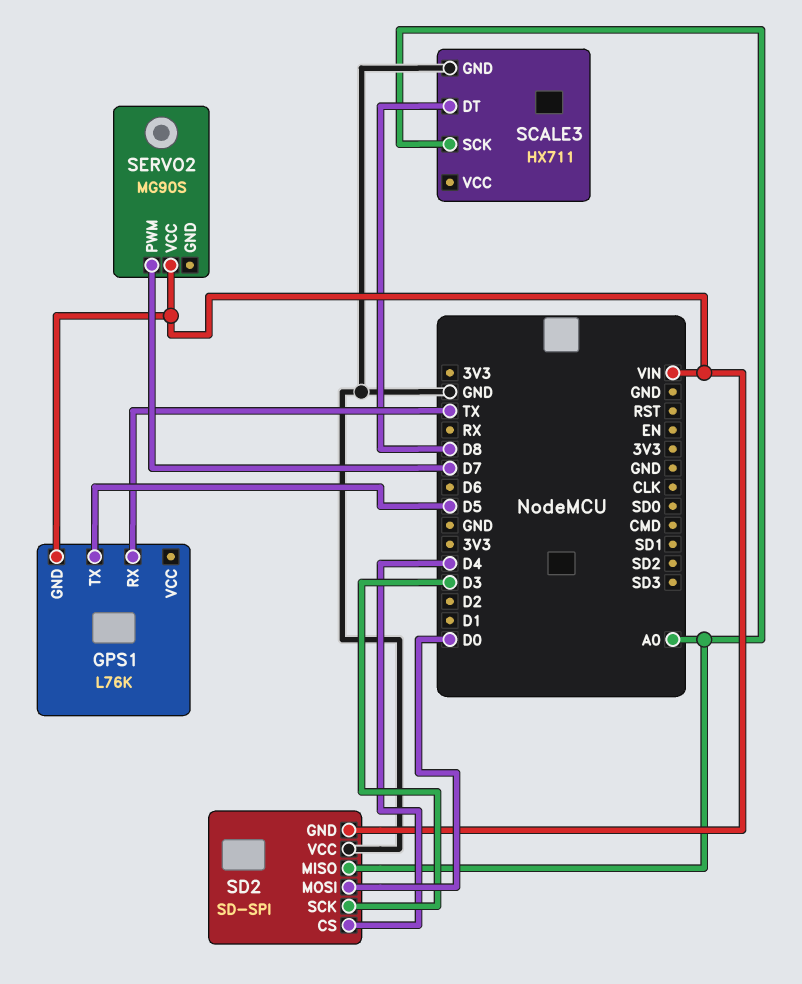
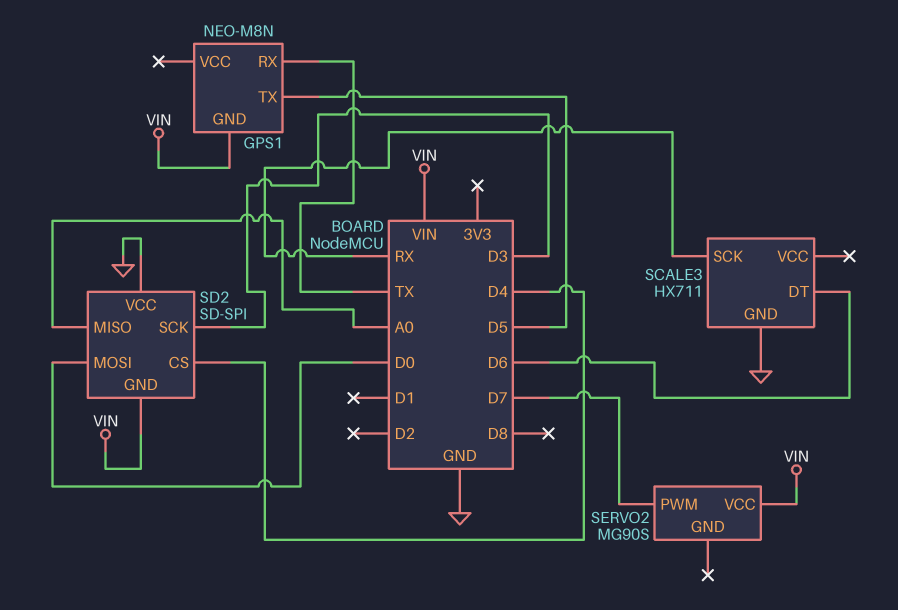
GPS1: L76K -> NEO-M8N
SCALE3 pin DT: D8 -> D6
SCALE3 pin SCK: A0 -> RX

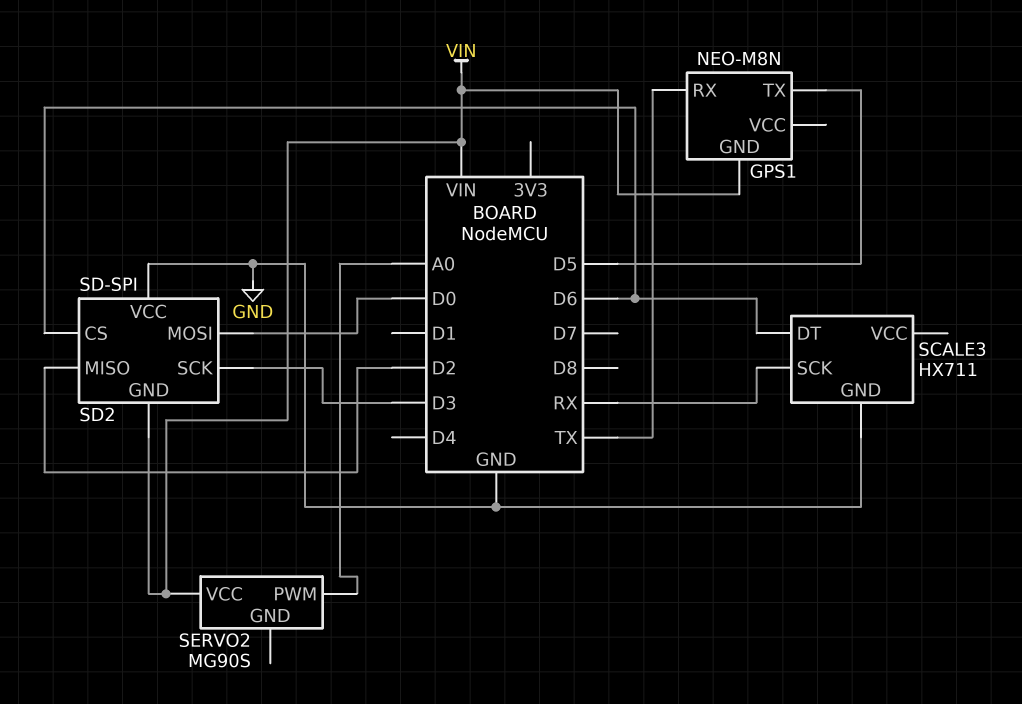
SD2 pin CS: D4 -> D6
SD2 pin MISO: A0 -> D2
SERVO2 pin PWM: D7 -> A0

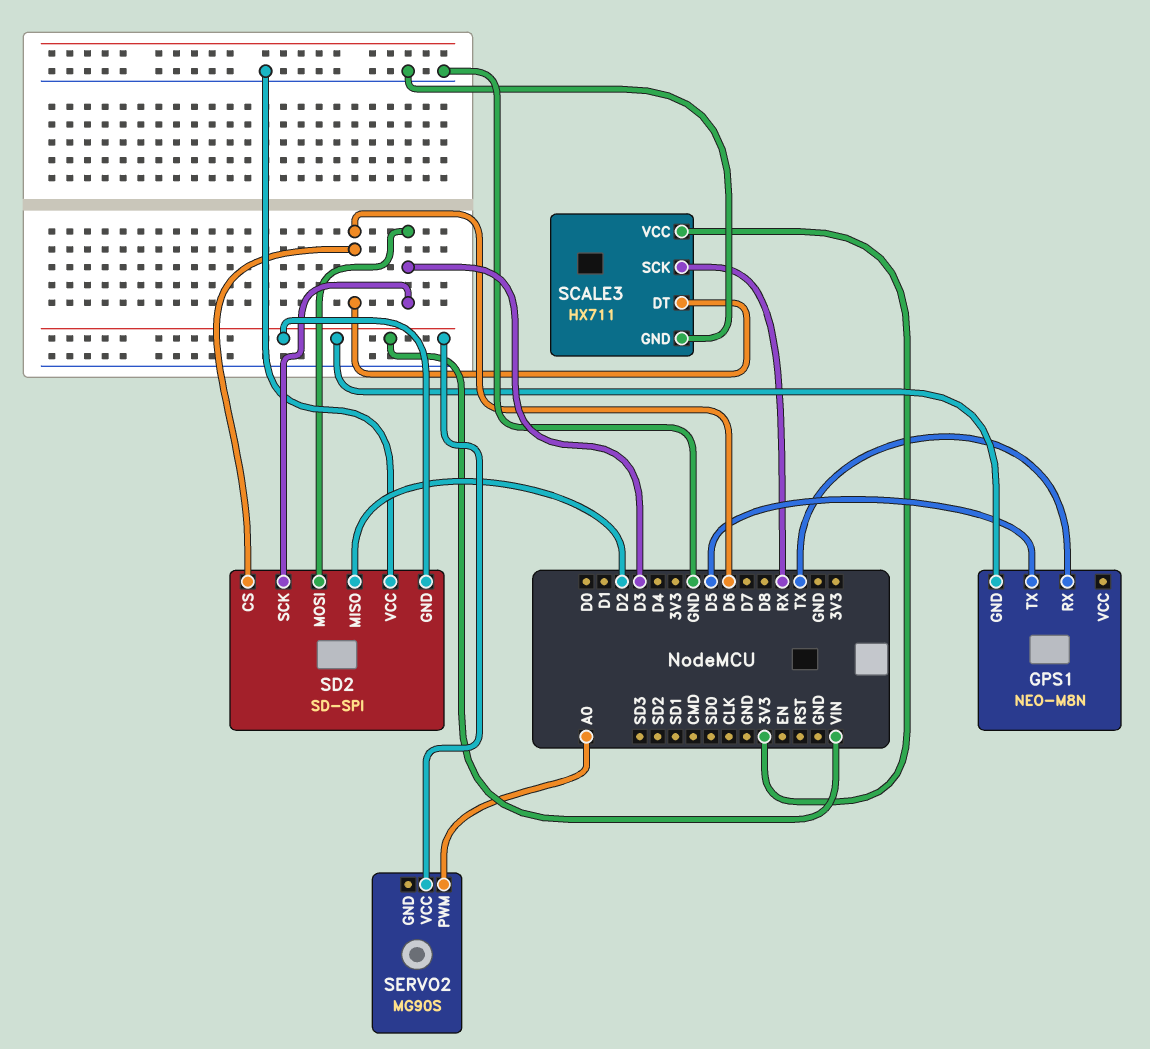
SCALE3 pin VCC: none -> 3V3
SD2 pin MOSI: D0 -> D3

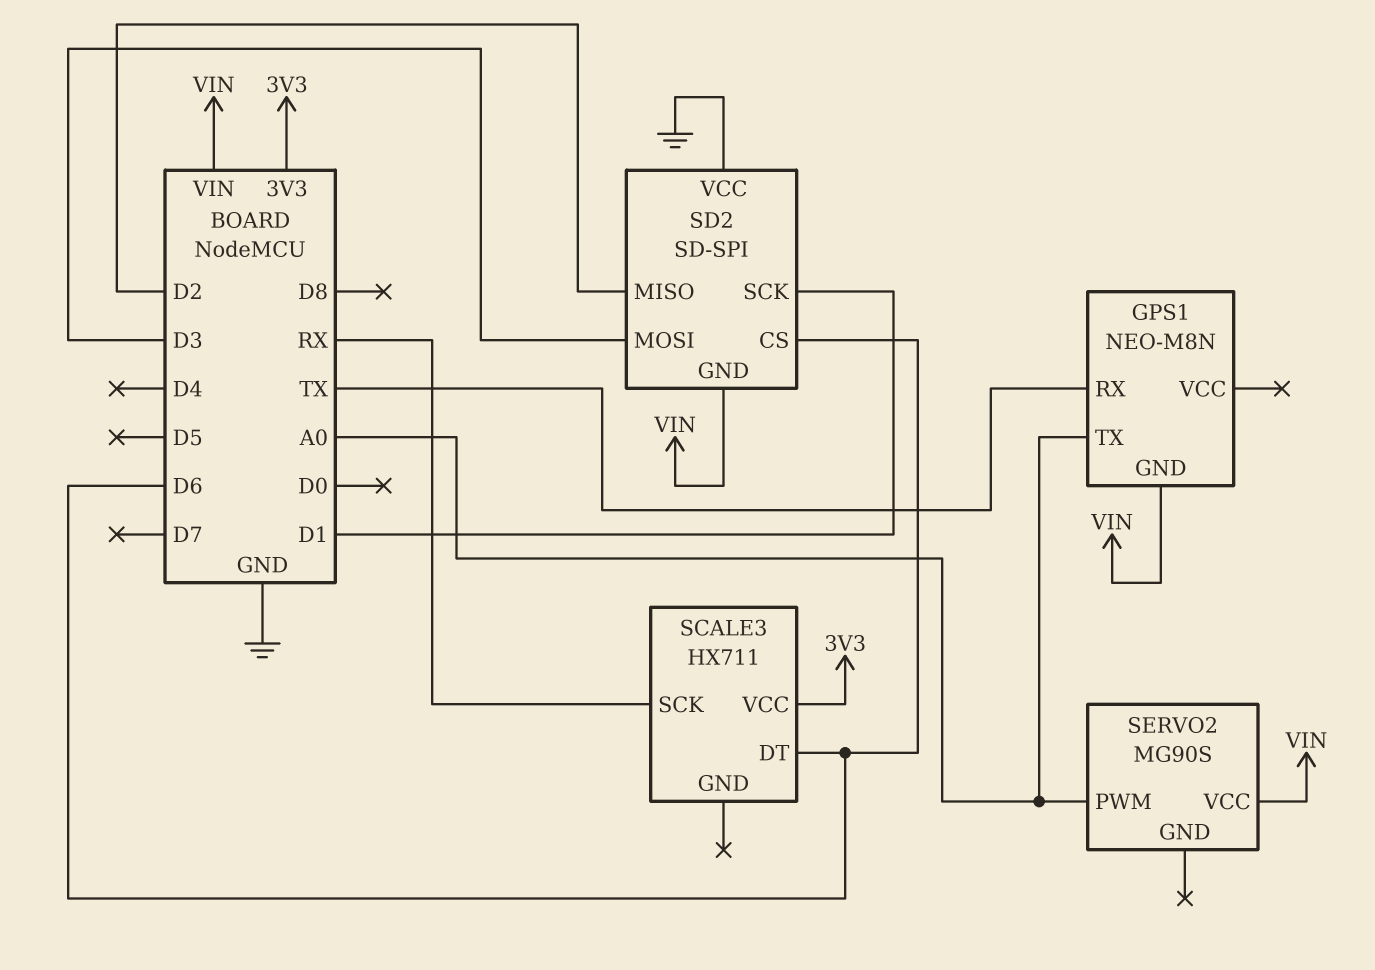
GPS1 pin TX: D5 -> A0
SCALE3 pin GND: GND -> none
SD2 pin SCK: D3 -> D1

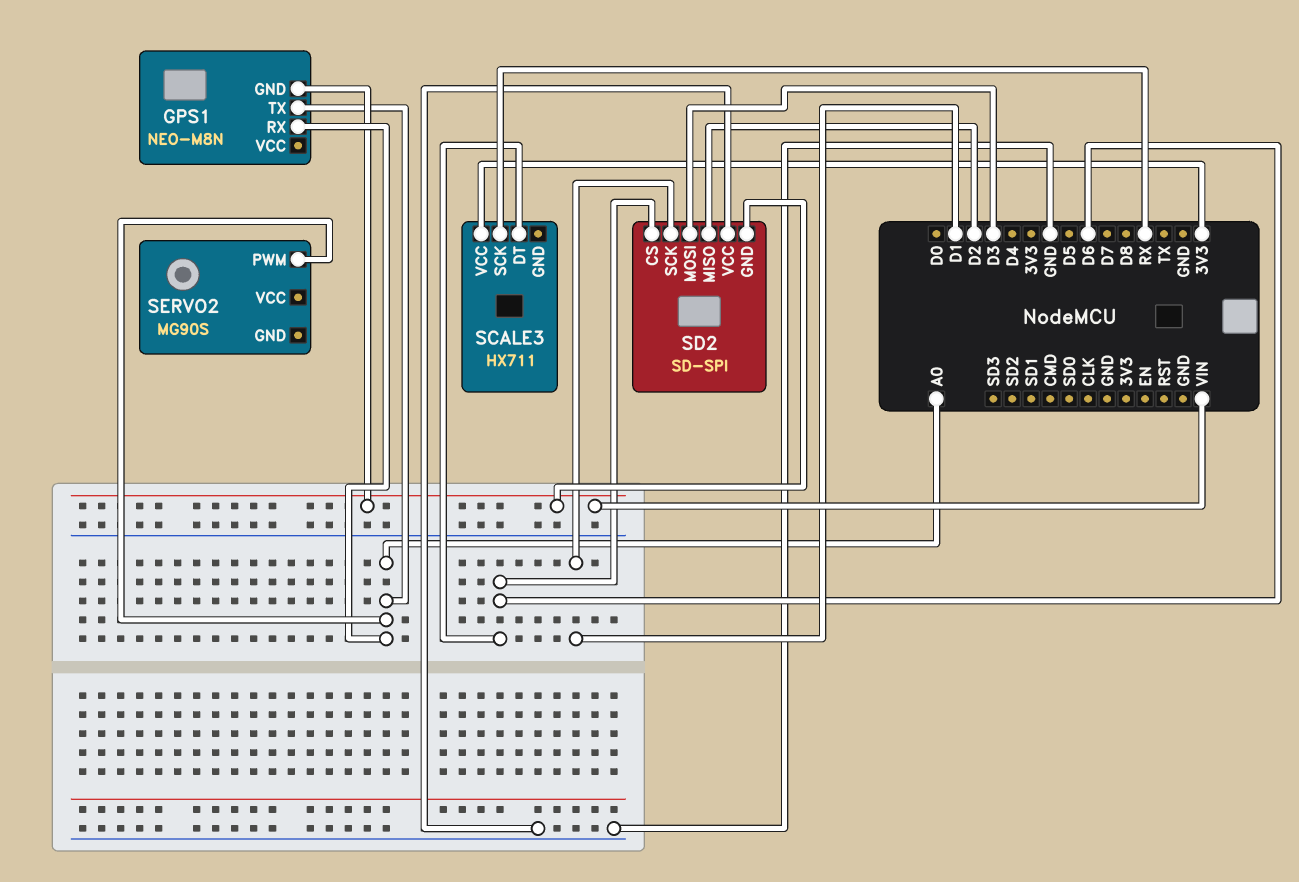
GPS1 pin RX: TX -> A0
SERVO2 pin VCC: VIN -> none

